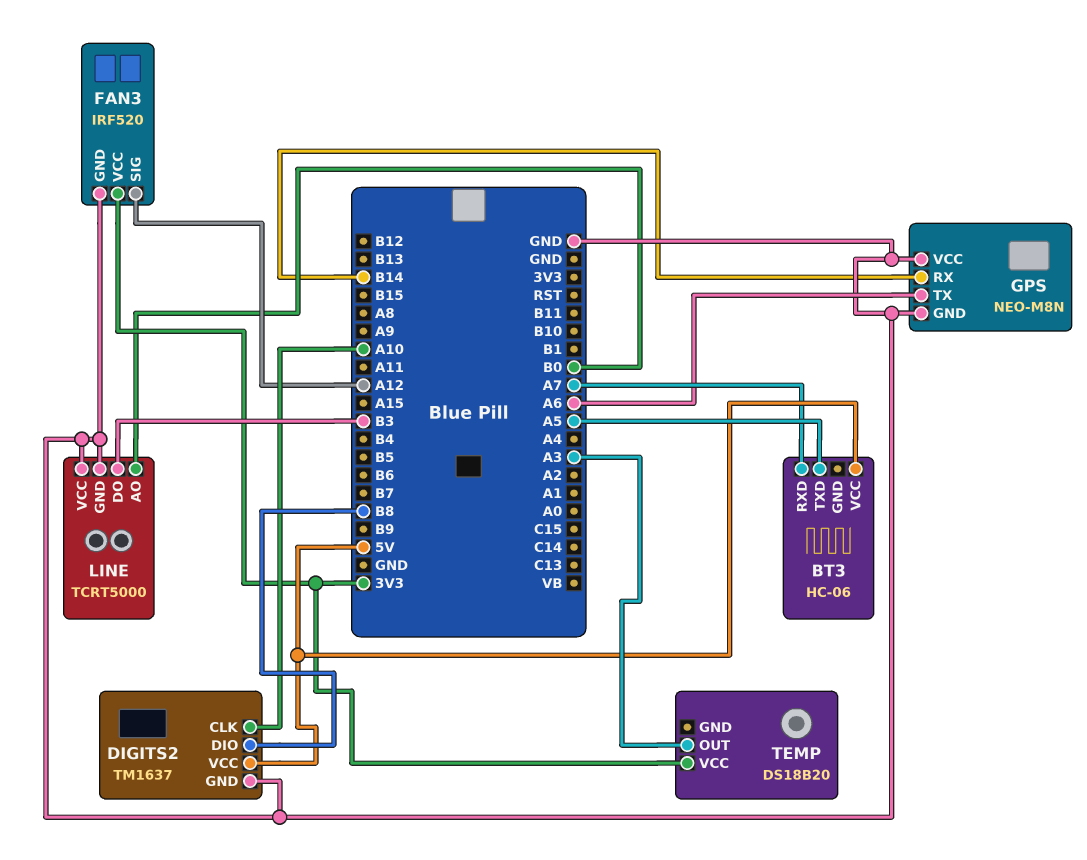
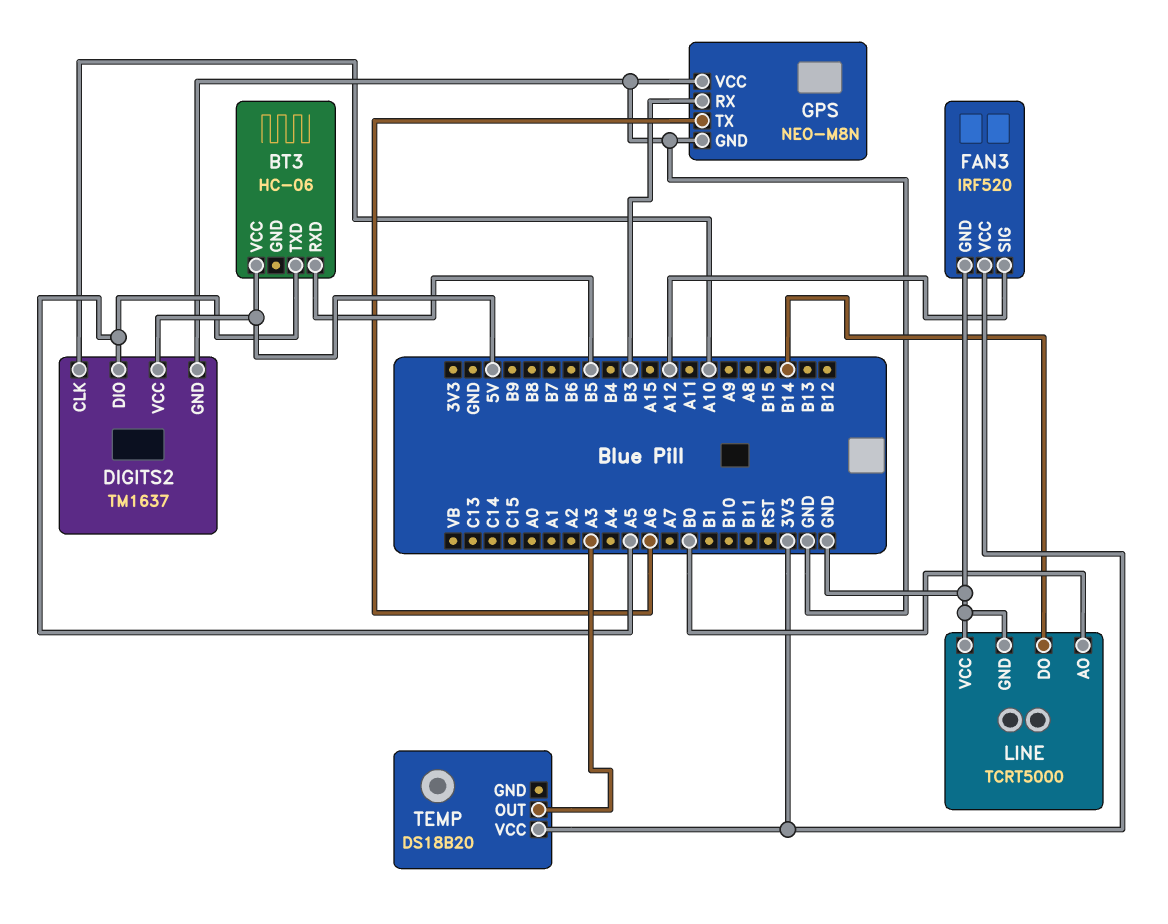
BT3 pin RXD: A7 -> B5
DIGITS2 pin DIO: B8 -> A5
GPS pin RX: B14 -> B3
LINE pin DO: B3 -> B14

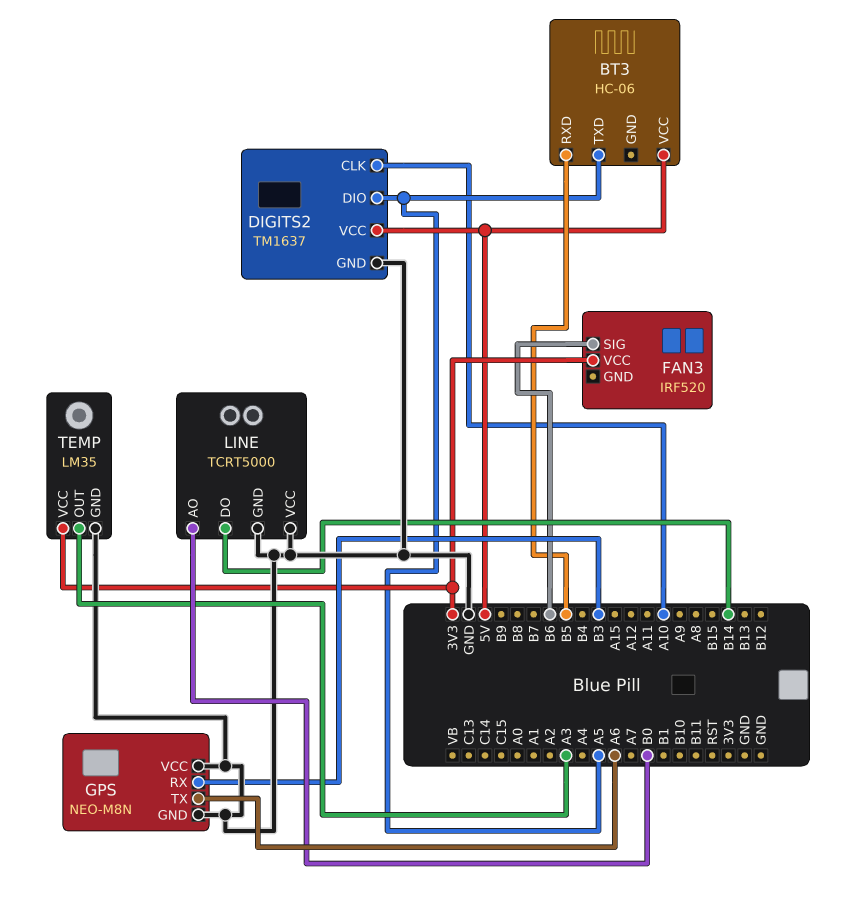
FAN3 pin GND: GND -> none
FAN3 pin SIG: A12 -> B6
TEMP: DS18B20 -> LM35
TEMP pin GND: none -> GND

